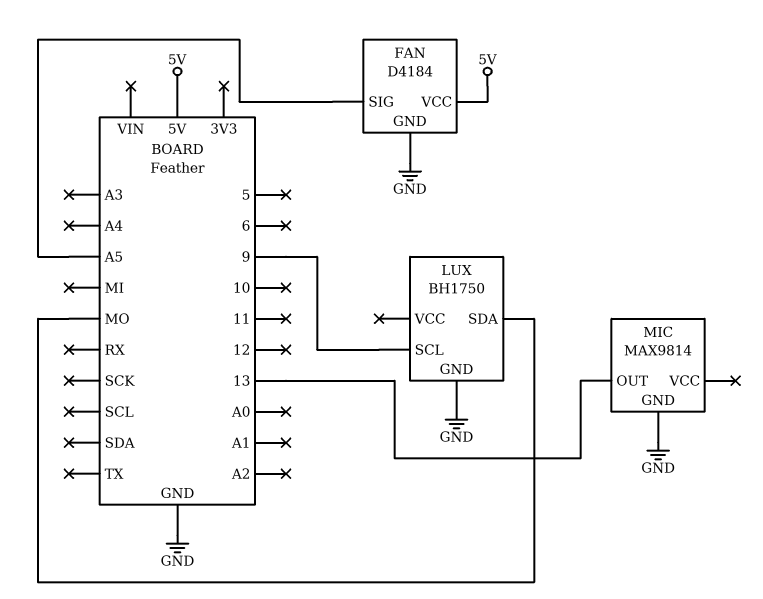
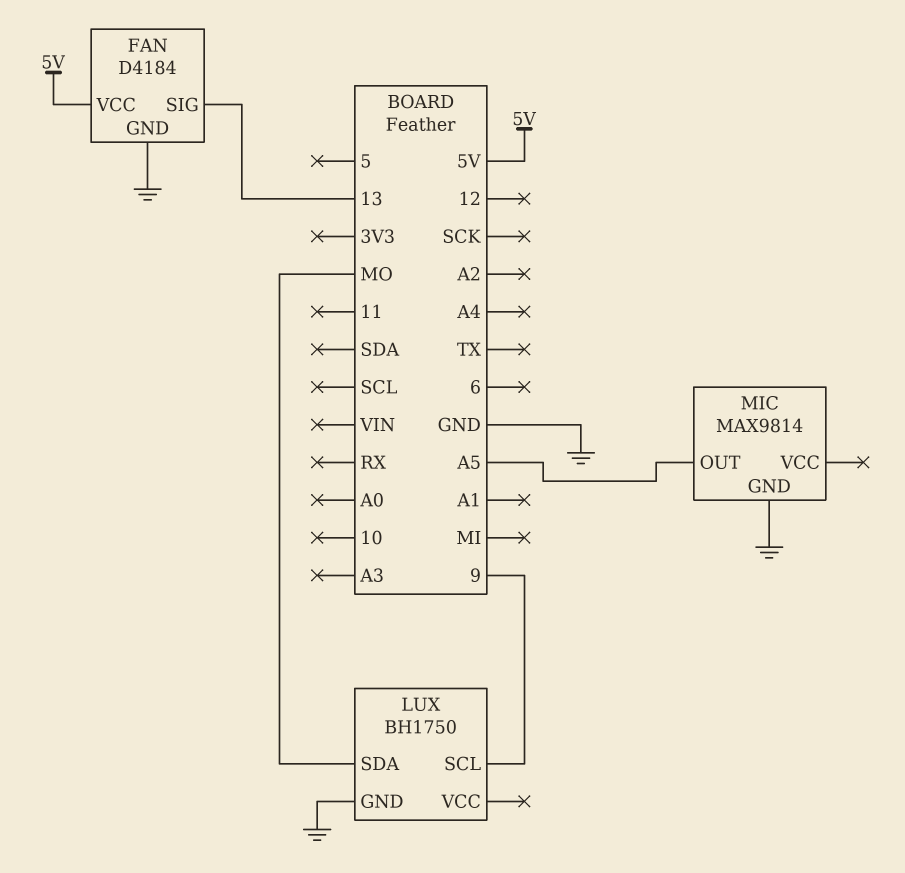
FAN pin SIG: A5 -> 13
MIC pin OUT: 13 -> A5

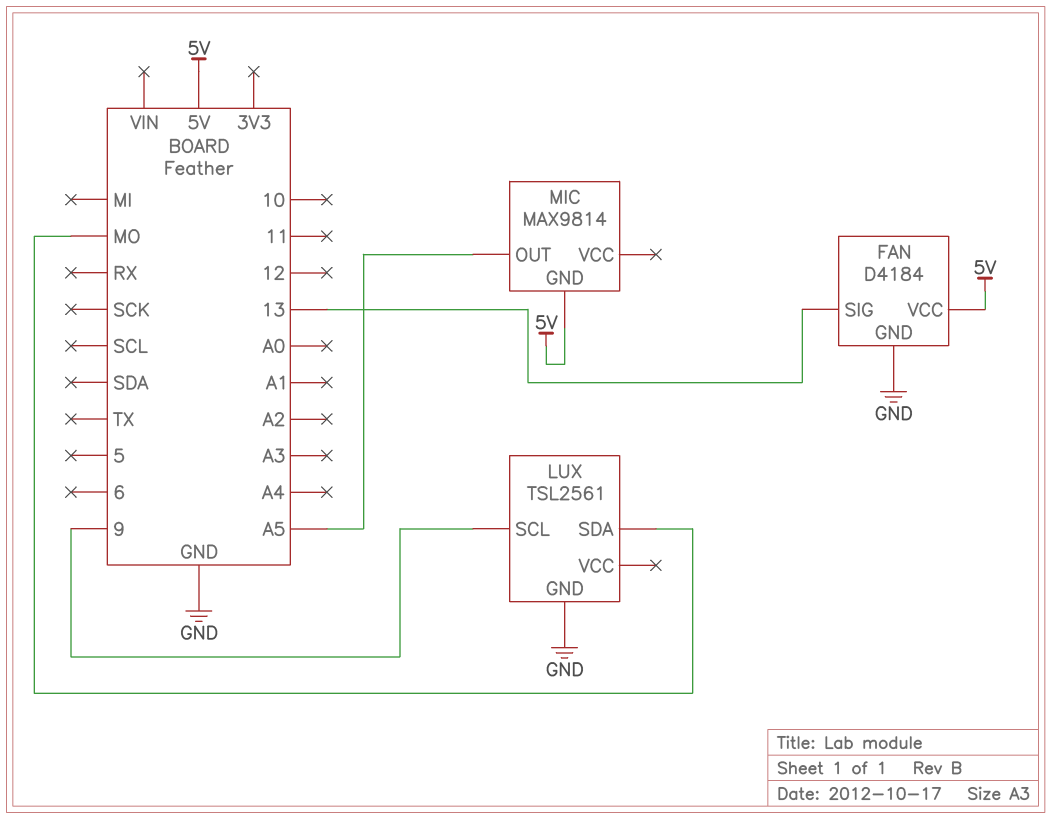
LUX: BH1750 -> TSL2561
MIC pin GND: GND -> 5V

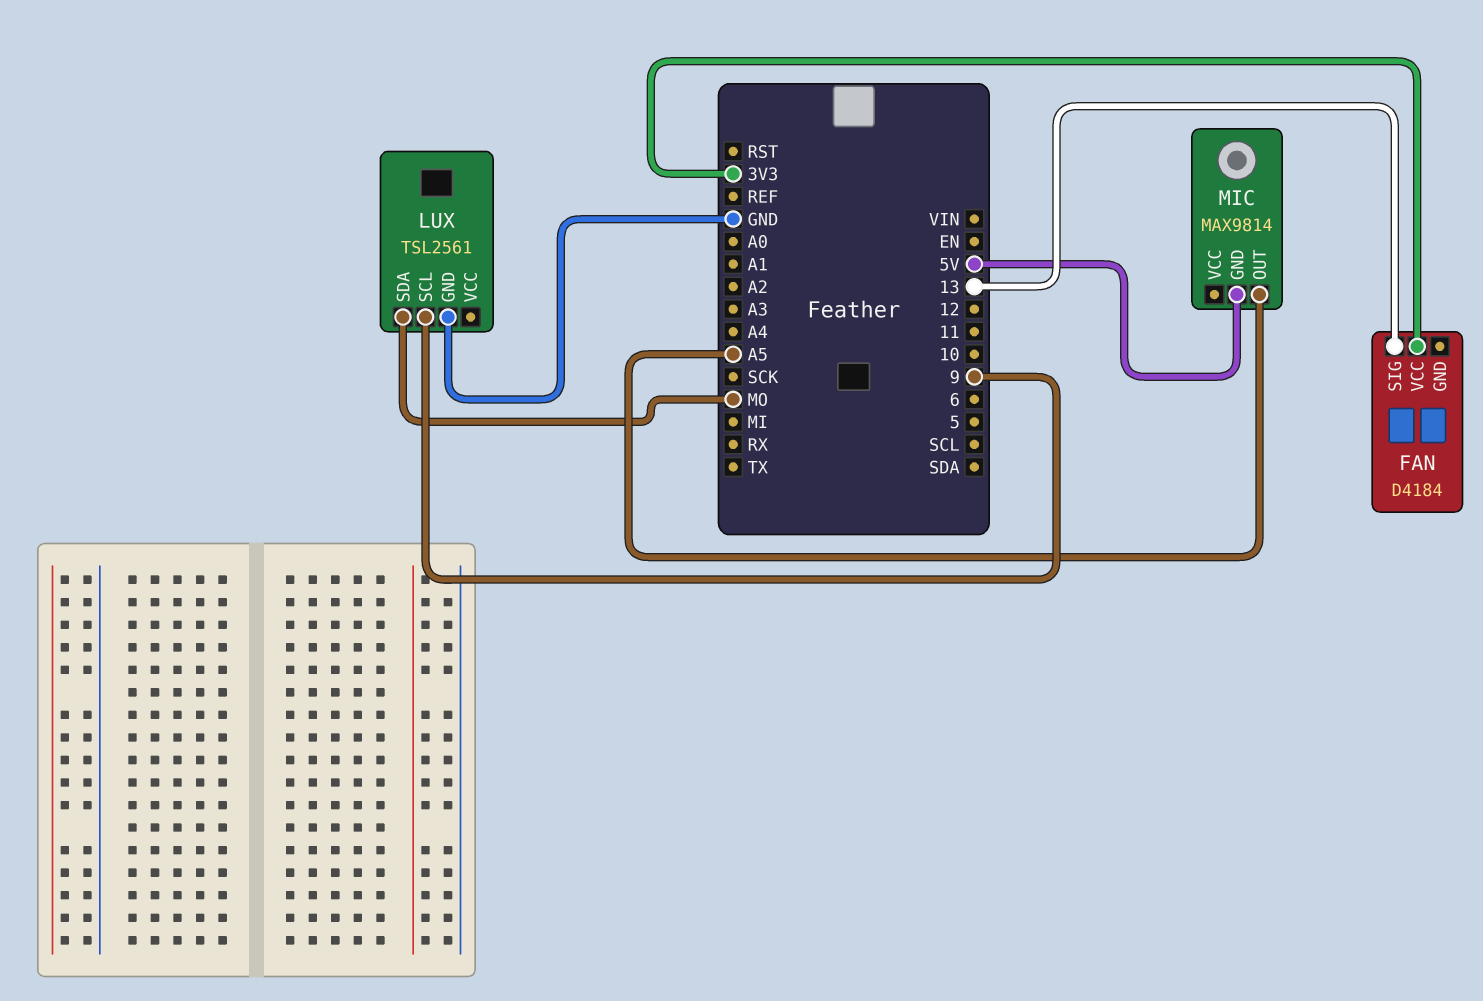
FAN pin GND: GND -> none
FAN pin VCC: 5V -> 3V3

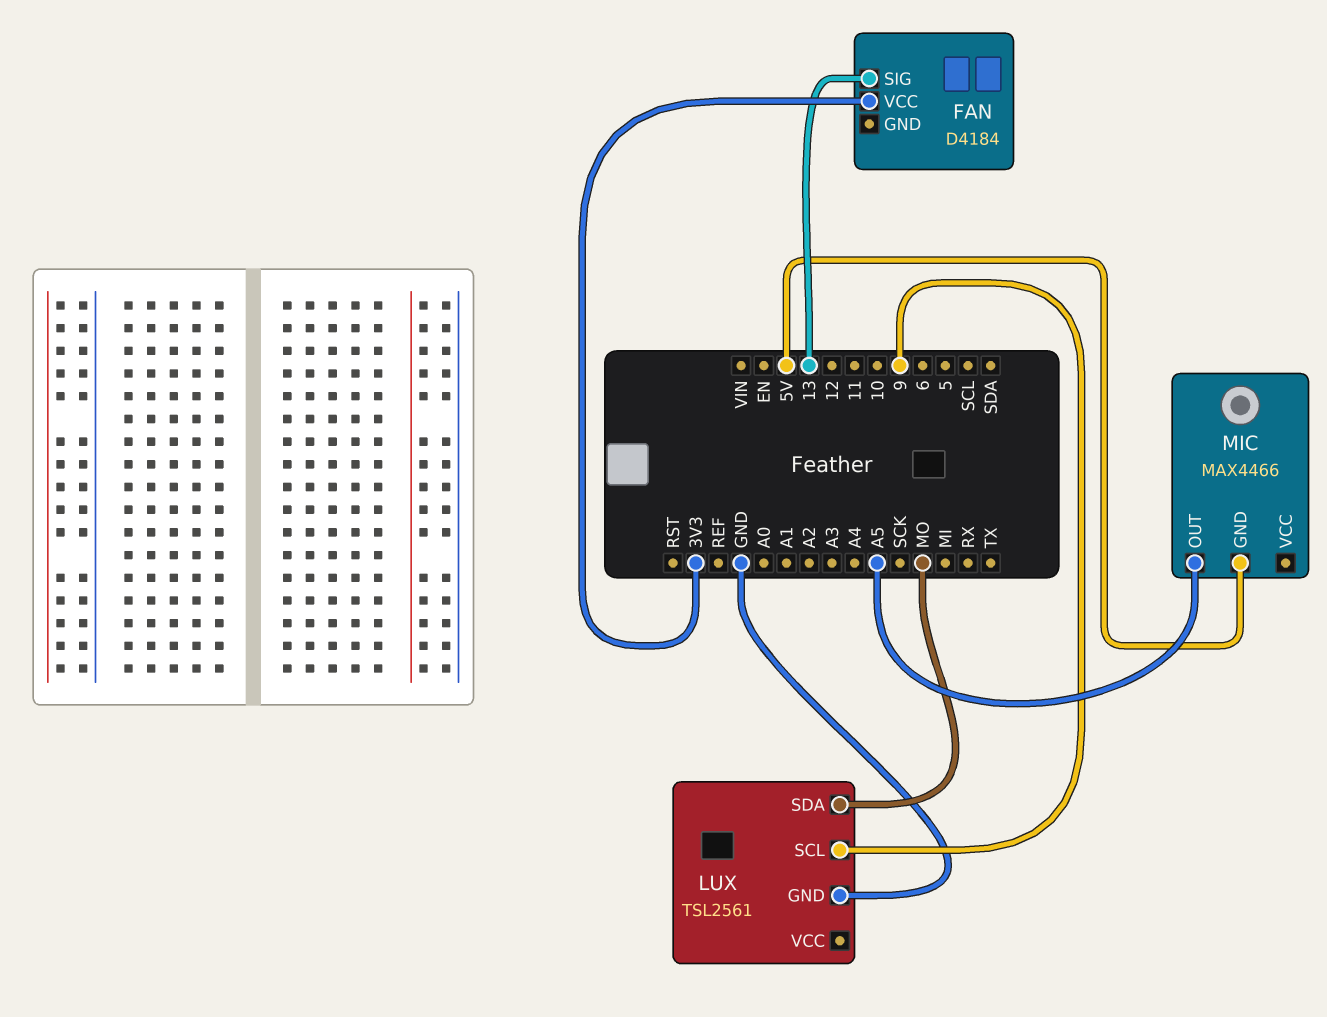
MIC: MAX9814 -> MAX4466

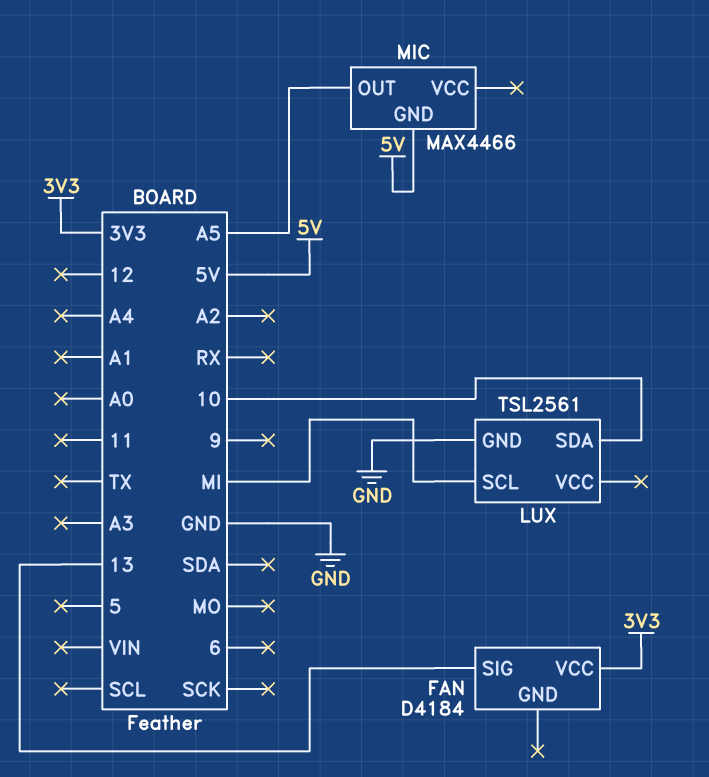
LUX pin SCL: 9 -> MI
LUX pin SDA: MO -> 10

